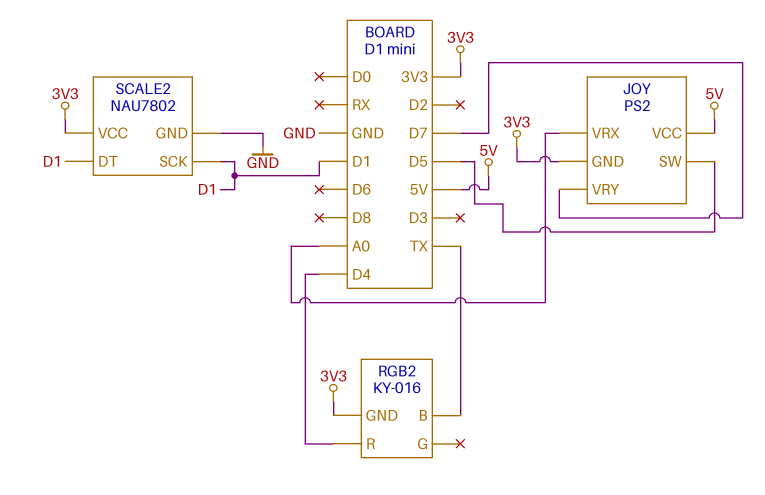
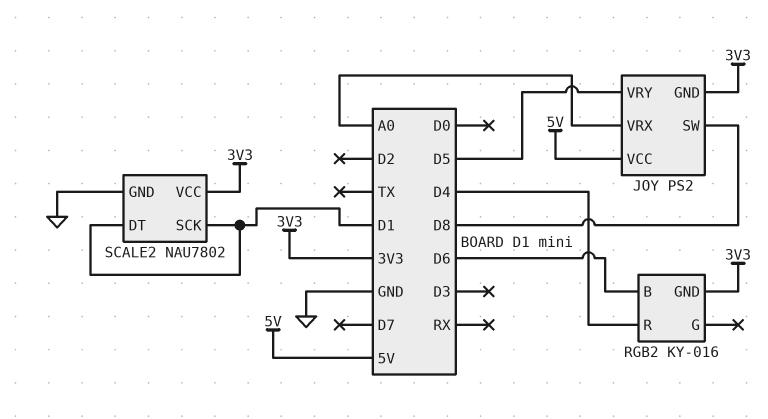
JOY pin SW: D5 -> D8
JOY pin VRY: D7 -> D5
RGB2 pin B: TX -> D6

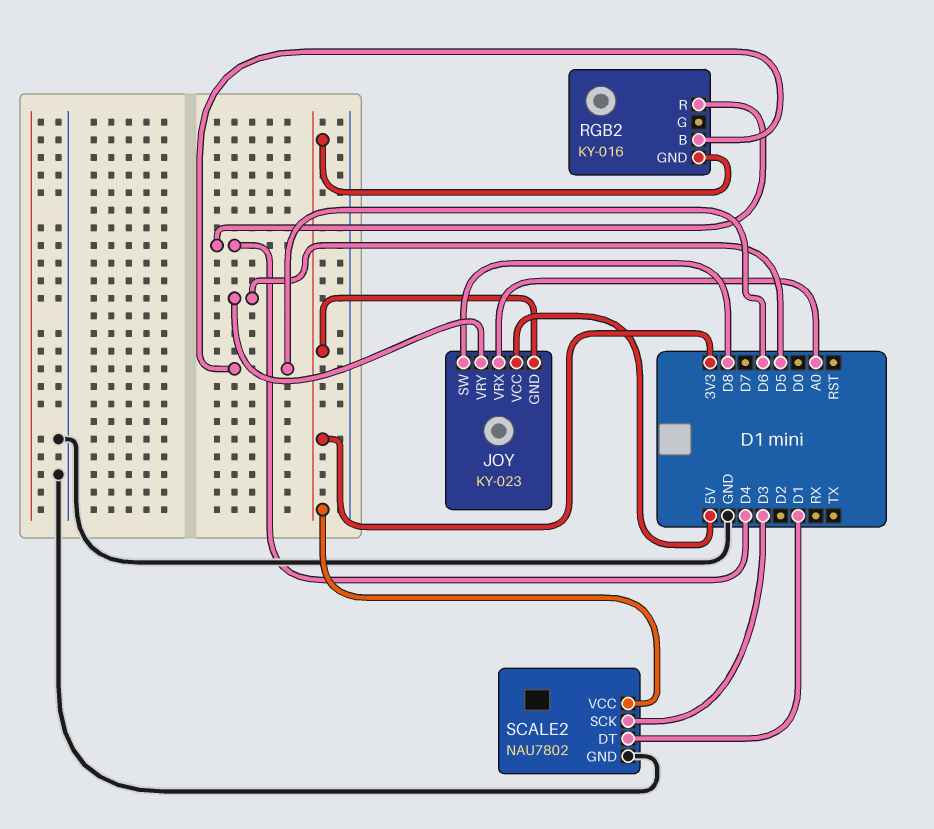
JOY: PS2 -> KY-023
SCALE2 pin SCK: D1 -> D3

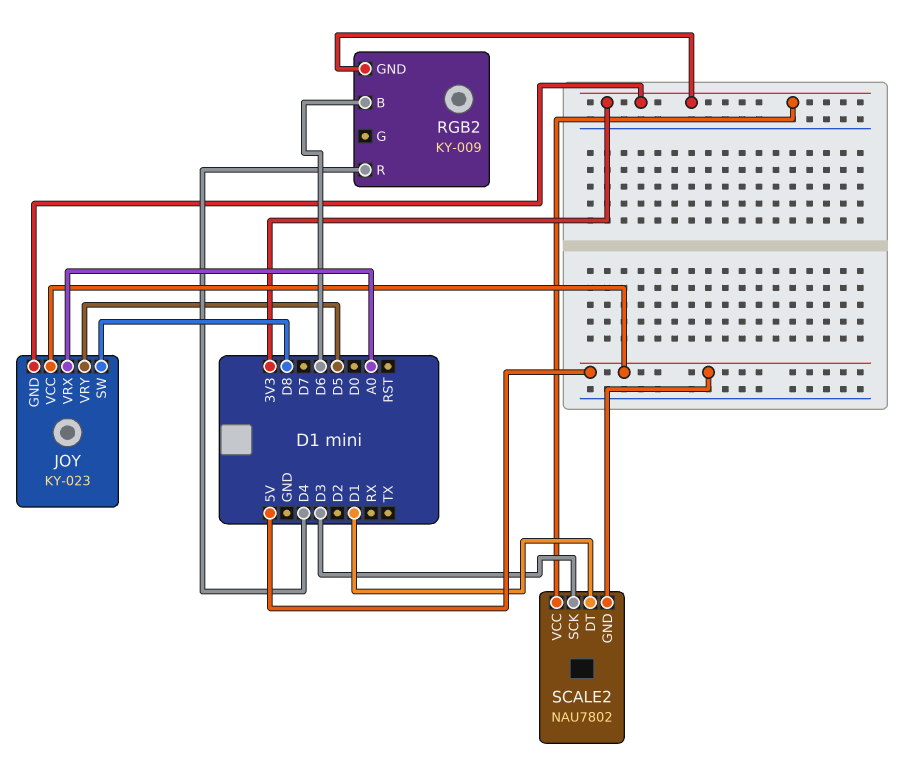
RGB2: KY-016 -> KY-009
SCALE2 pin GND: GND -> 5V

